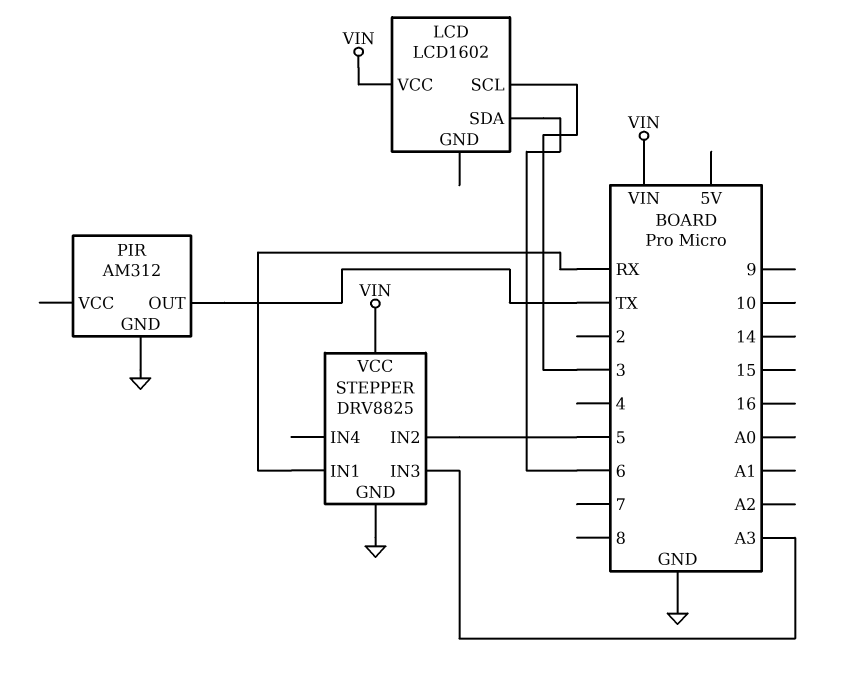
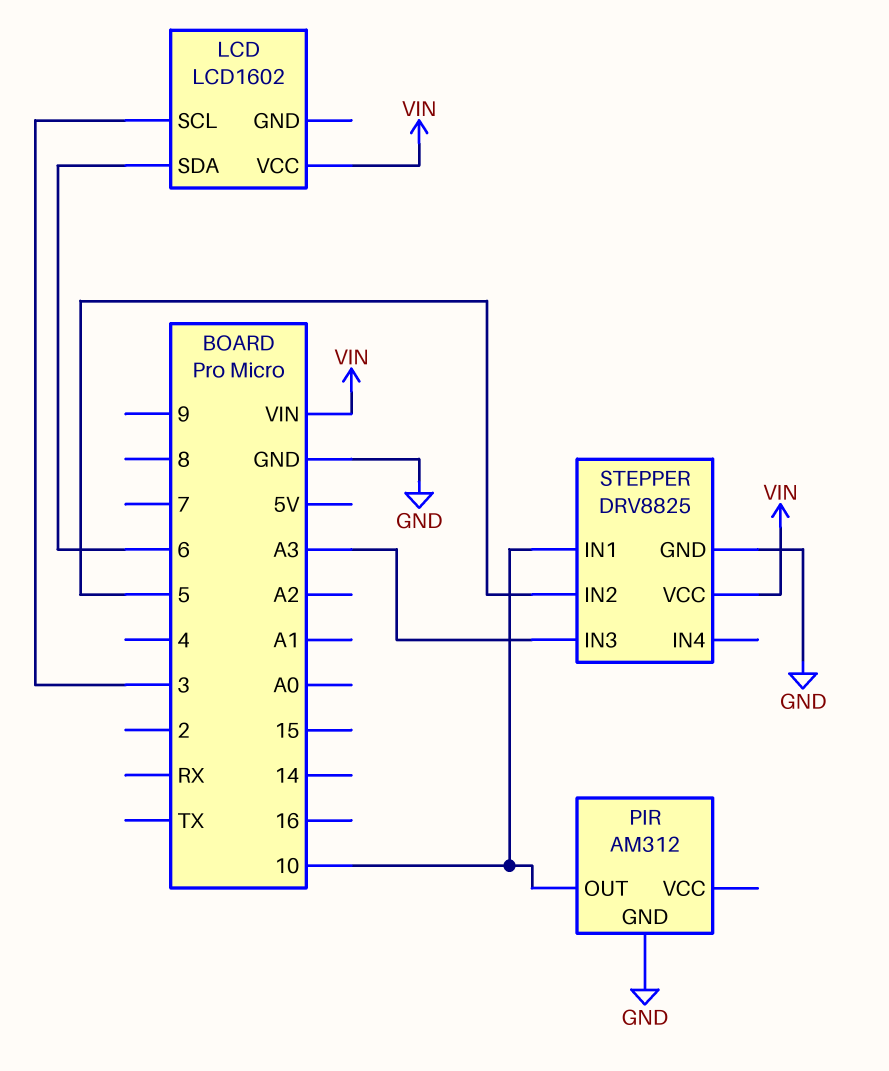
PIR pin OUT: TX -> 10
STEPPER pin IN1: RX -> 10

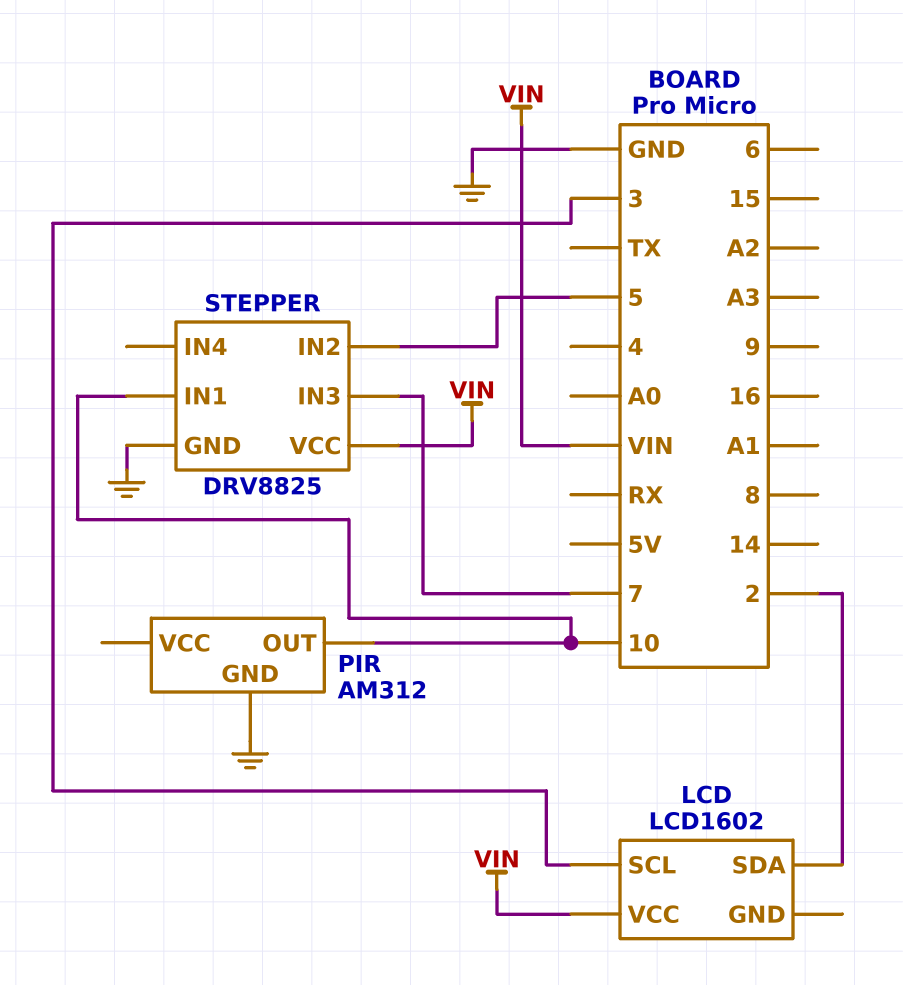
LCD pin SDA: 6 -> 2
STEPPER pin IN3: A3 -> 7

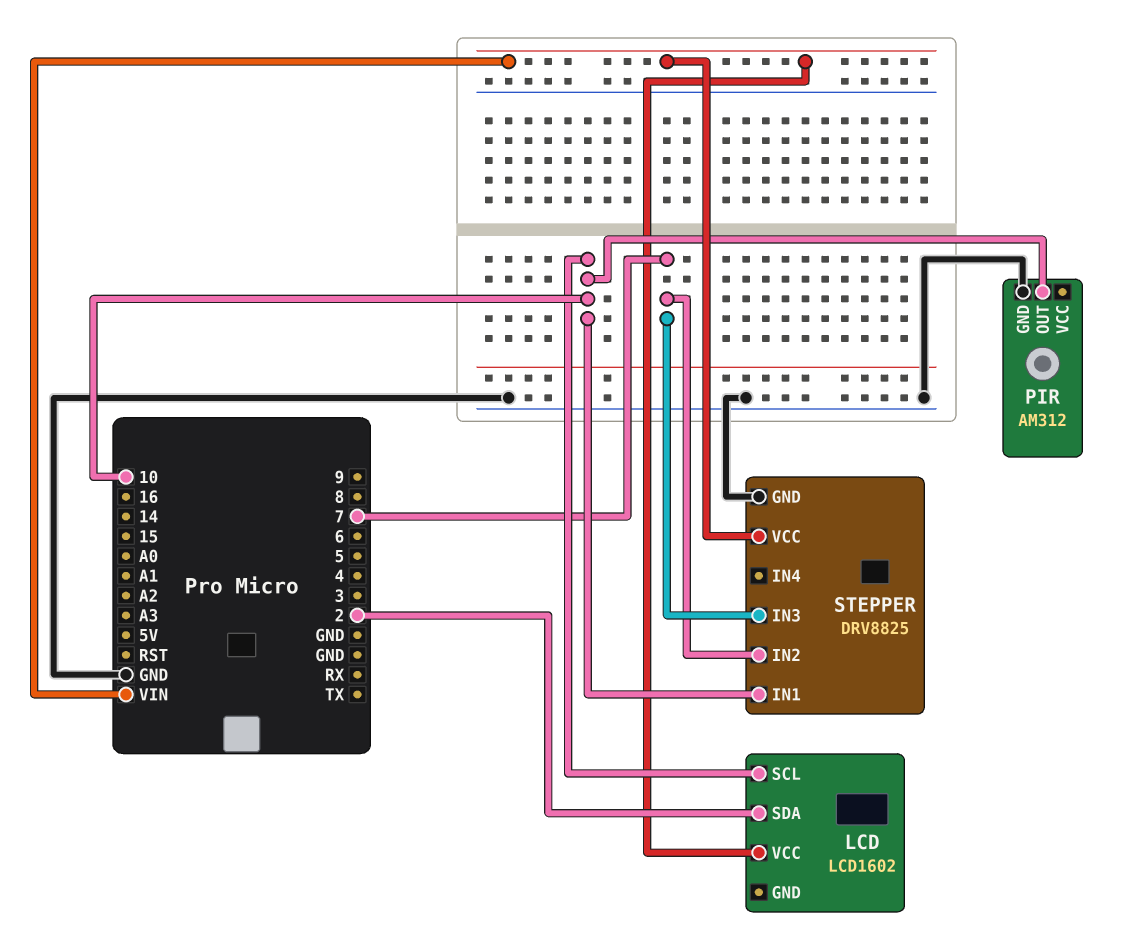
LCD pin SCL: 3 -> 10
STEPPER pin IN2: 5 -> 7

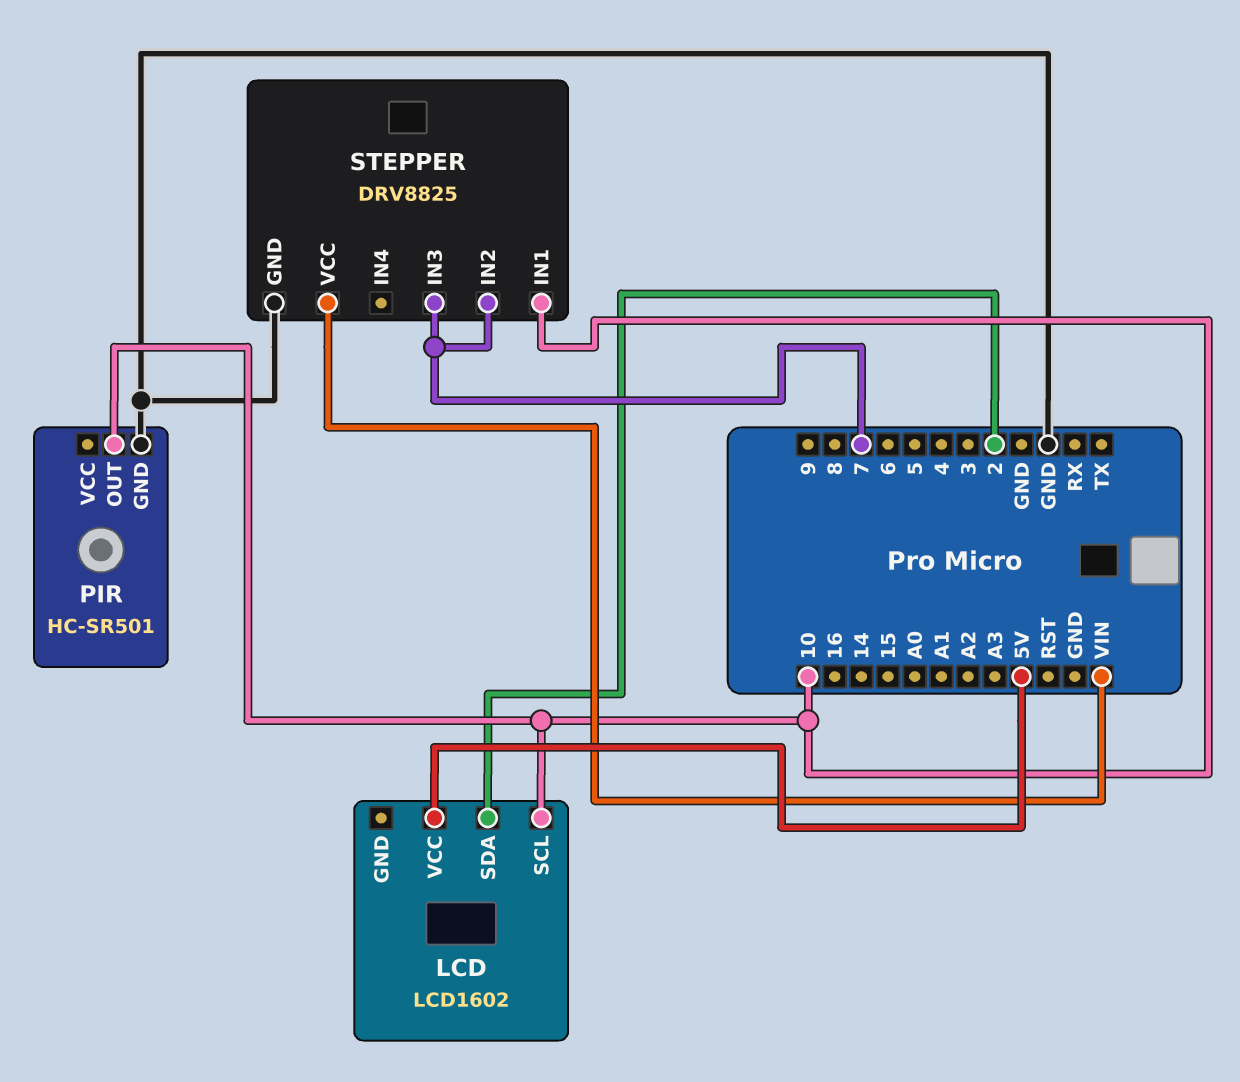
LCD pin VCC: VIN -> 5V
PIR: AM312 -> HC-SR501

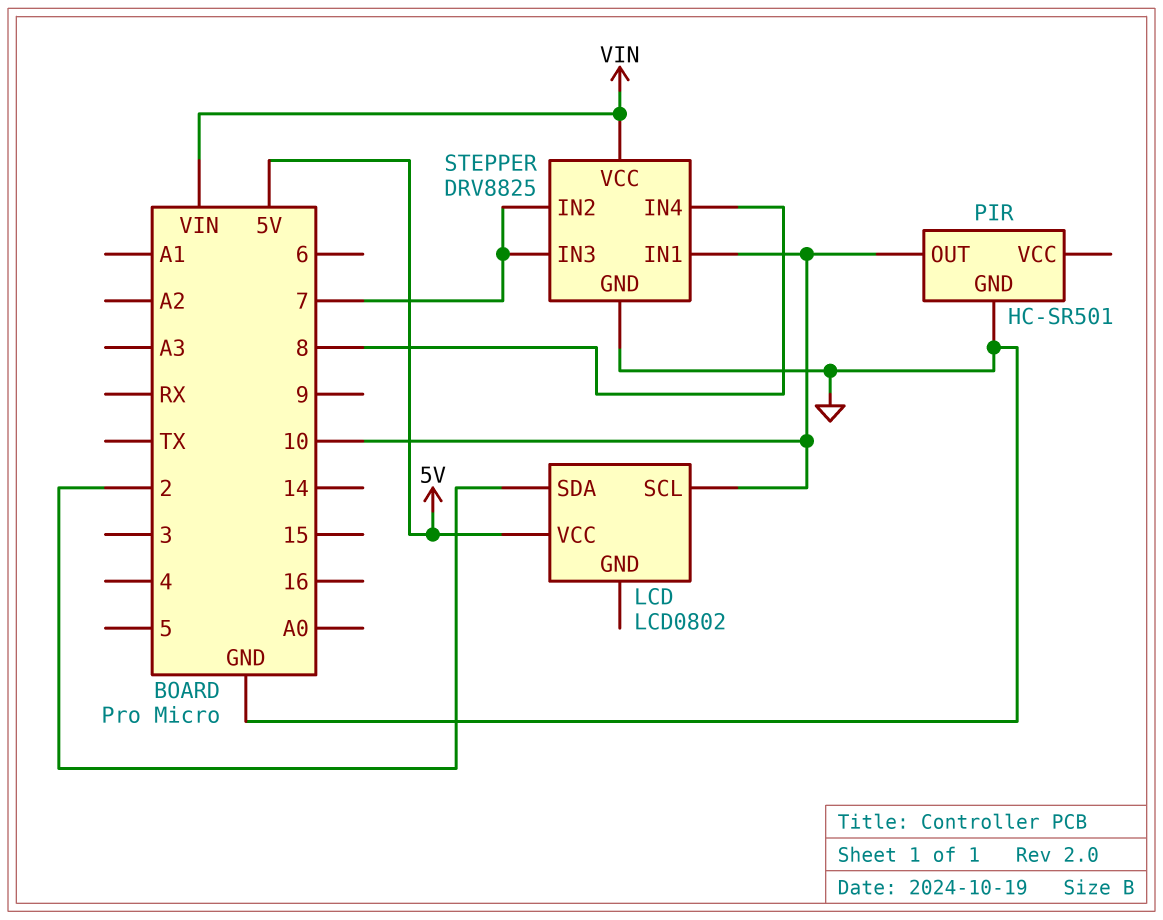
LCD: LCD1602 -> LCD0802
STEPPER pin IN4: none -> 8

